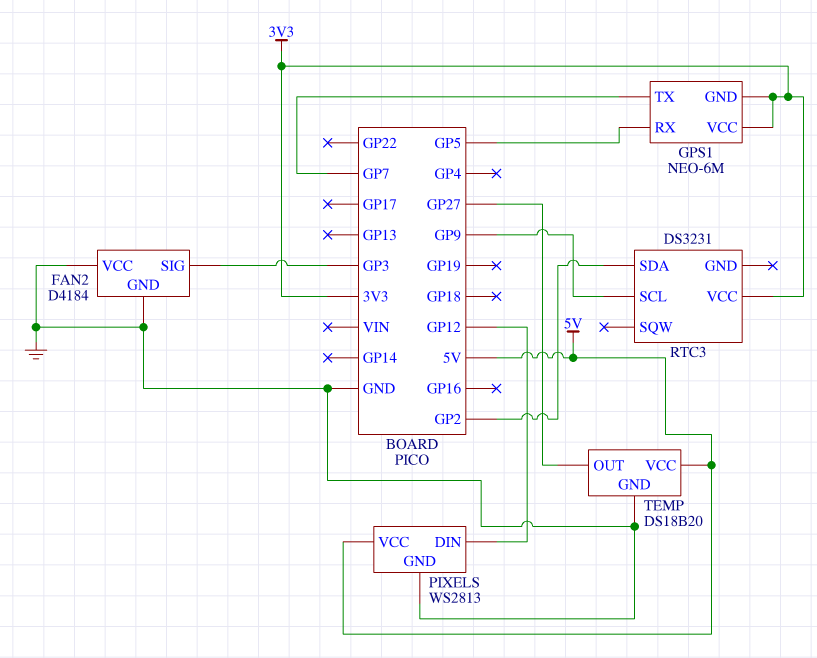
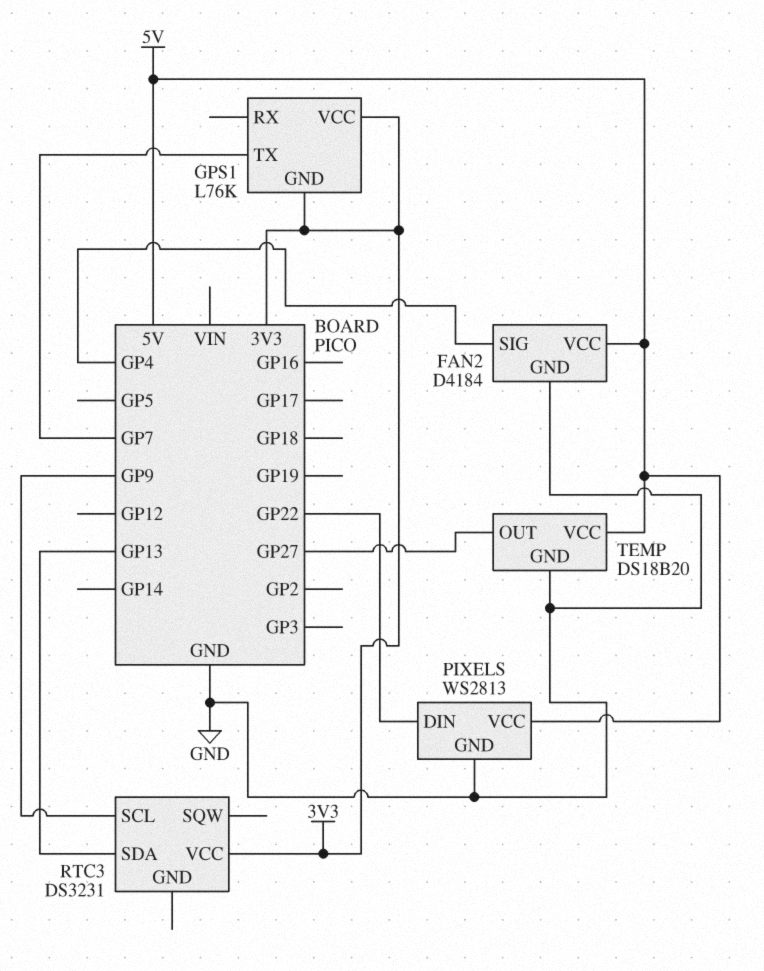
FAN2 pin SIG: GP3 -> GP4
FAN2 pin VCC: GND -> 5V
GPS1: NEO-6M -> L76K
GPS1 pin RX: GP5 -> none
PIXELS pin DIN: GP12 -> GP22
RTC3 pin SDA: GP2 -> GP13

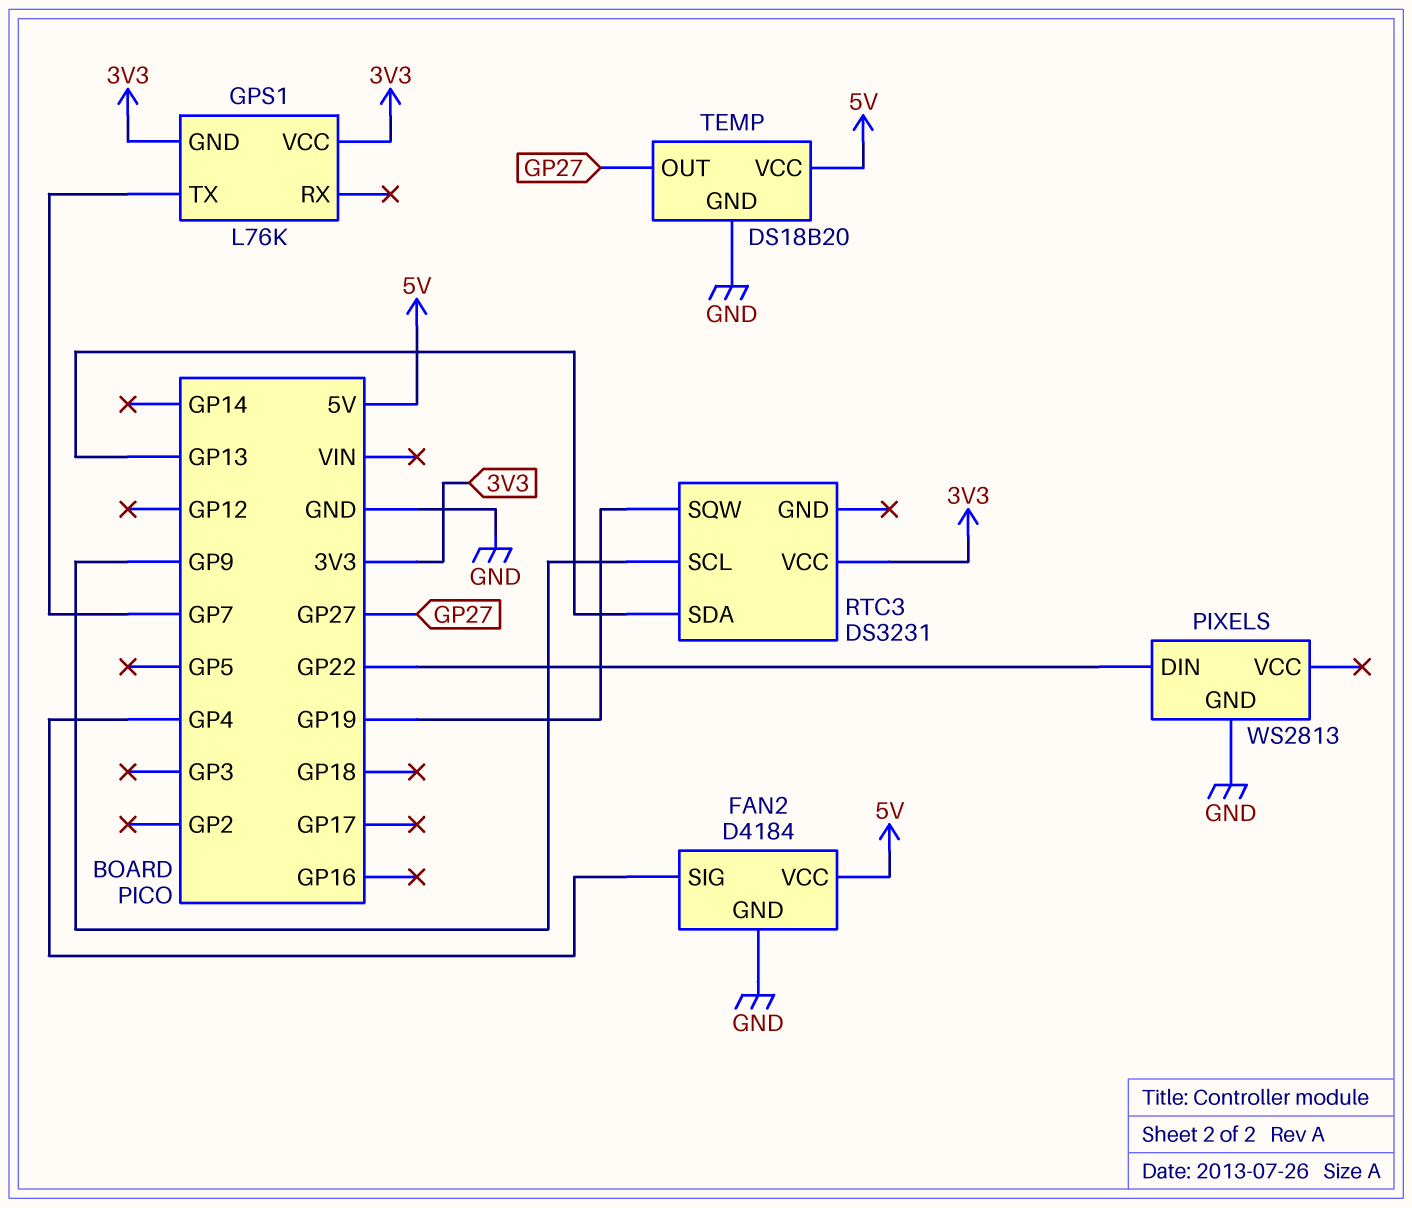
PIXELS pin VCC: 5V -> none
RTC3 pin SQW: none -> GP19

